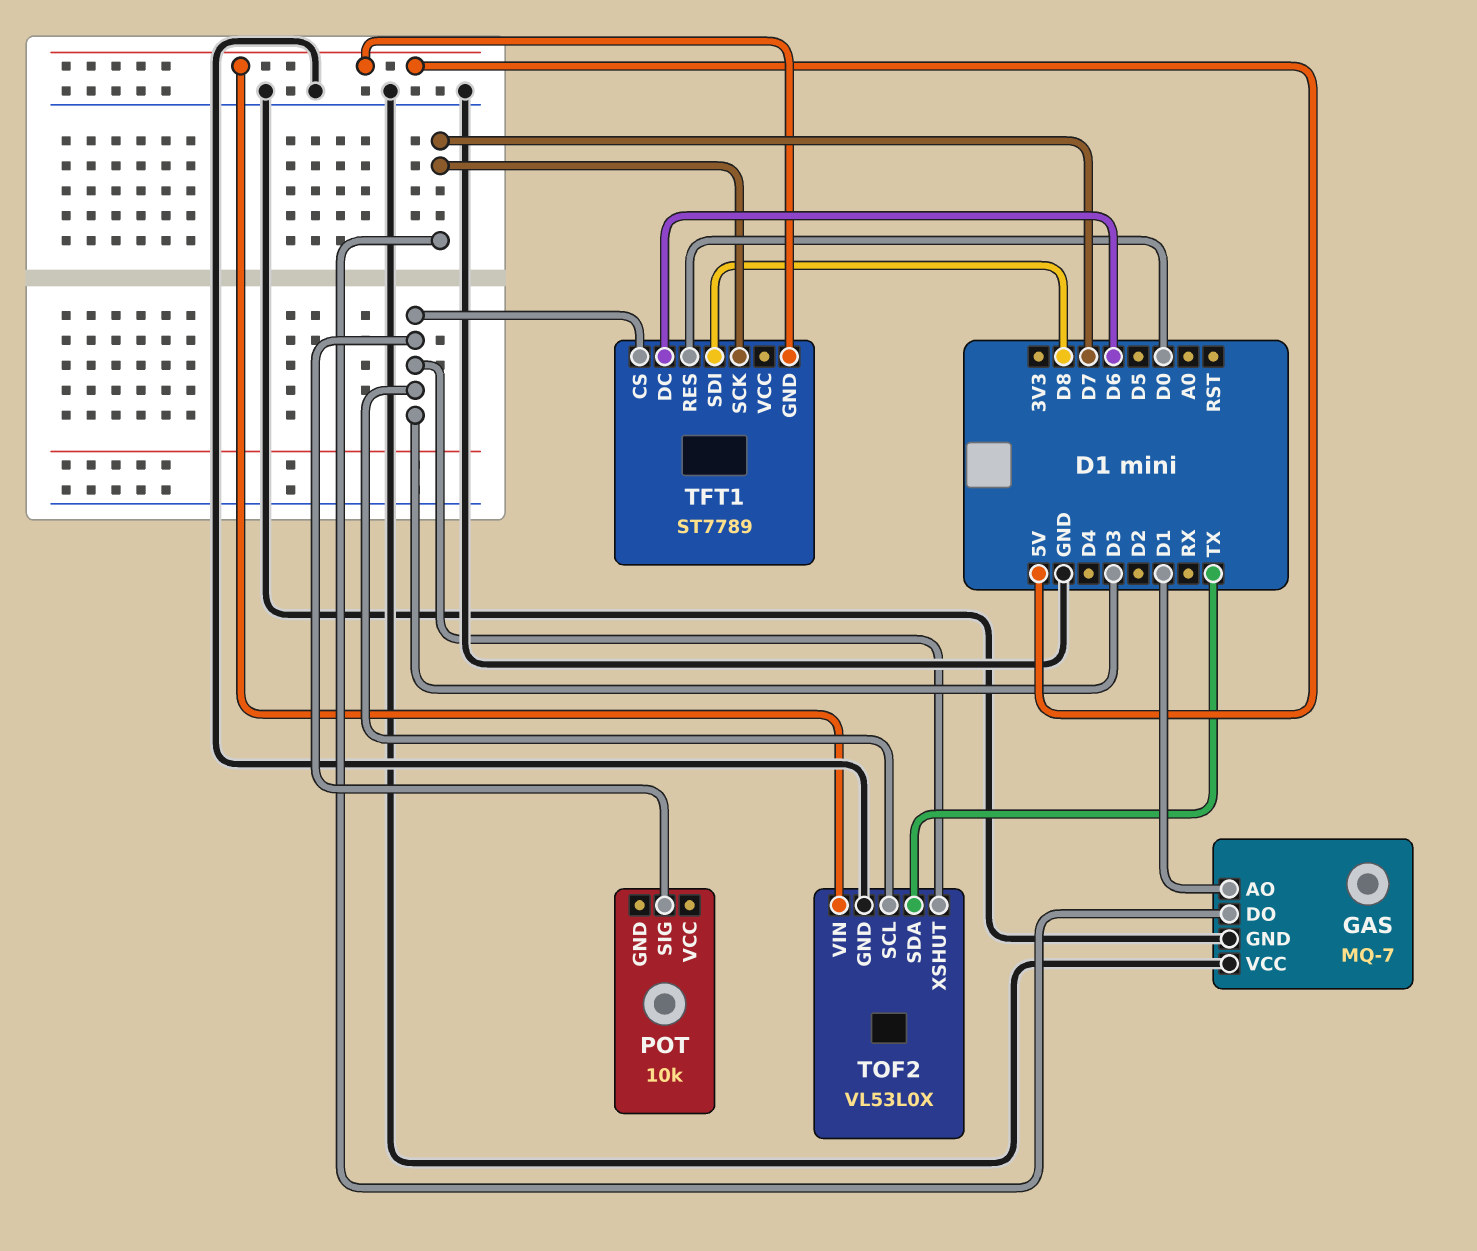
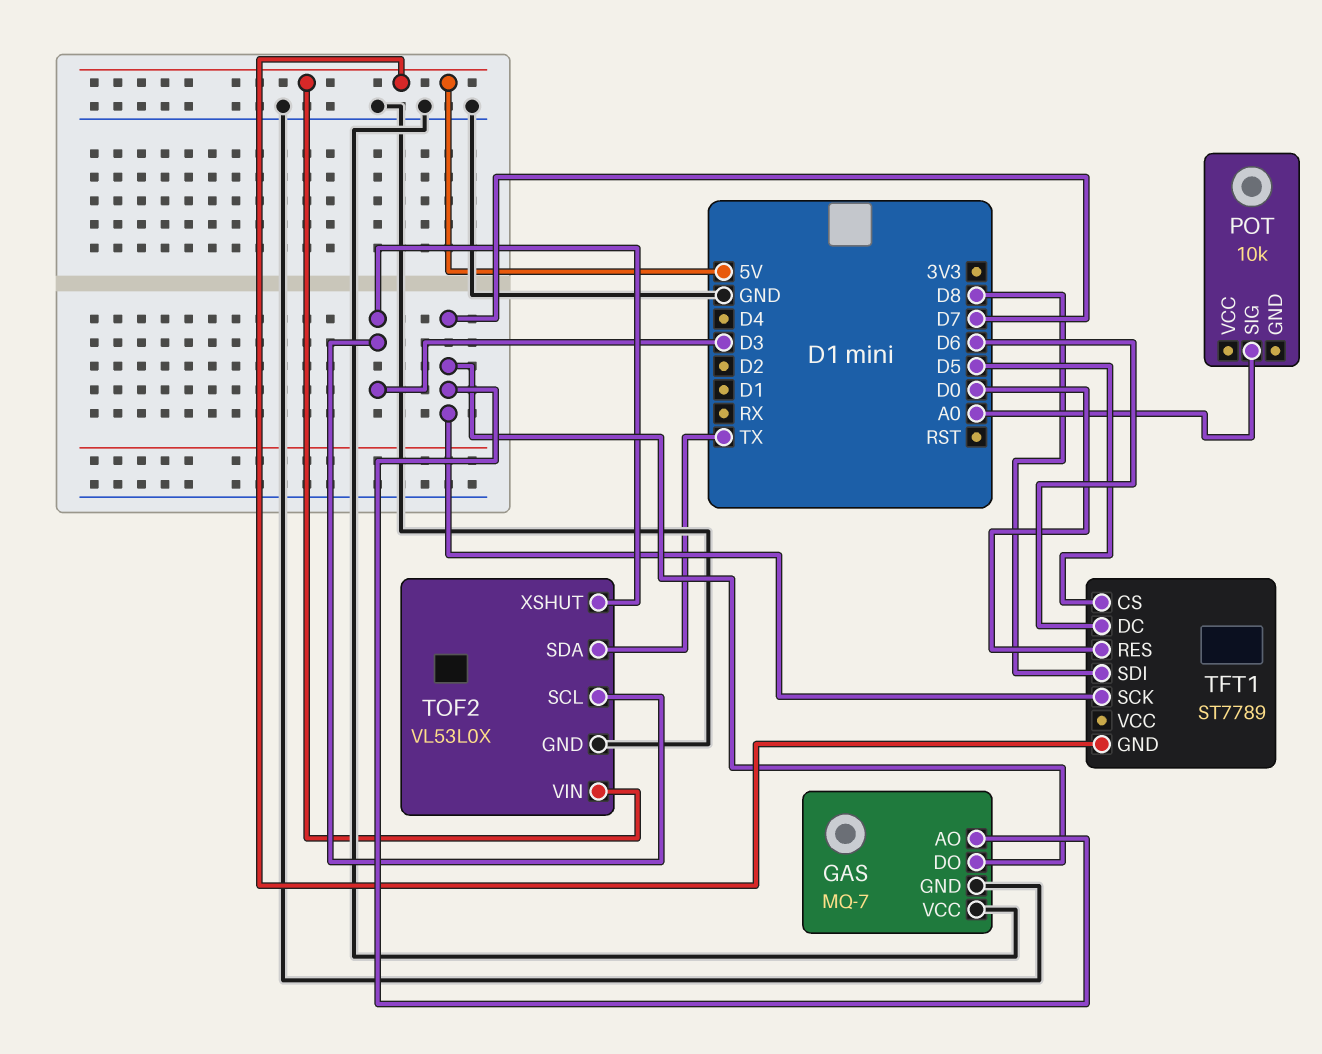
GAS pin AO: D1 -> D7
POT pin SIG: D3 -> A0
TFT1 pin CS: D3 -> D5

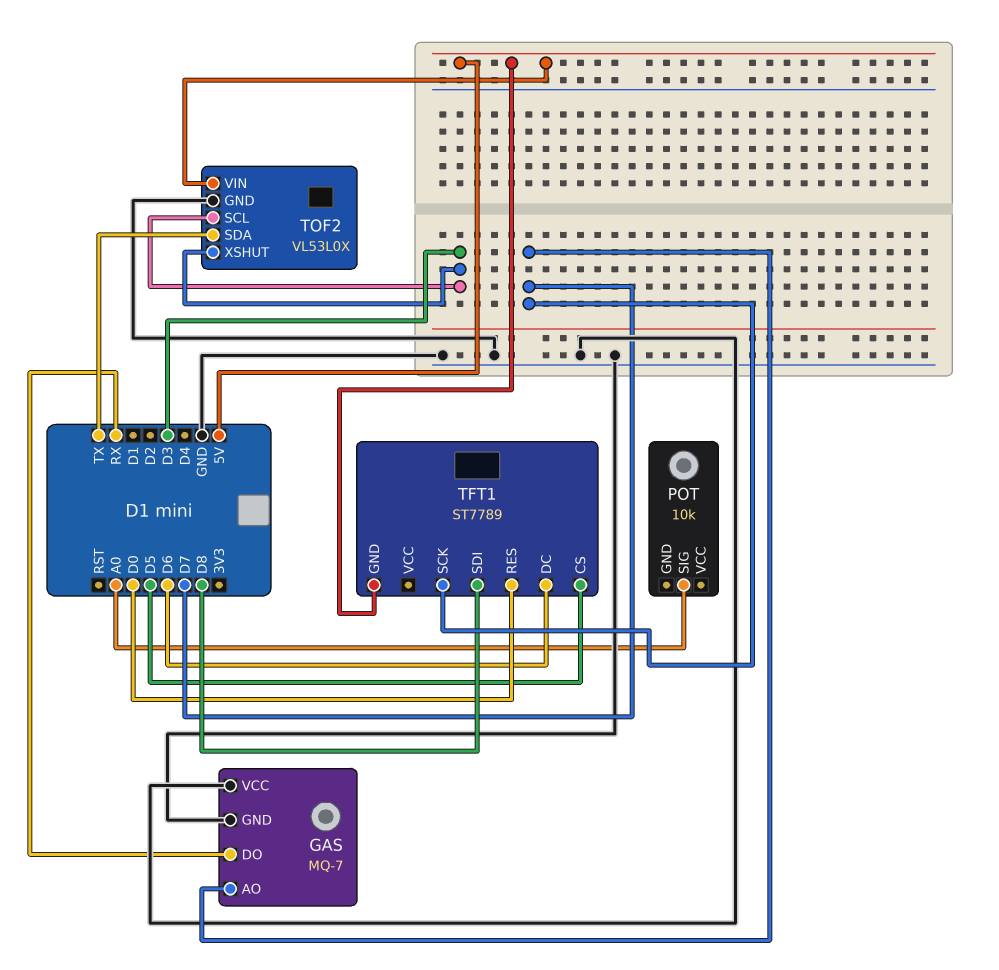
GAS pin DO: D7 -> RX

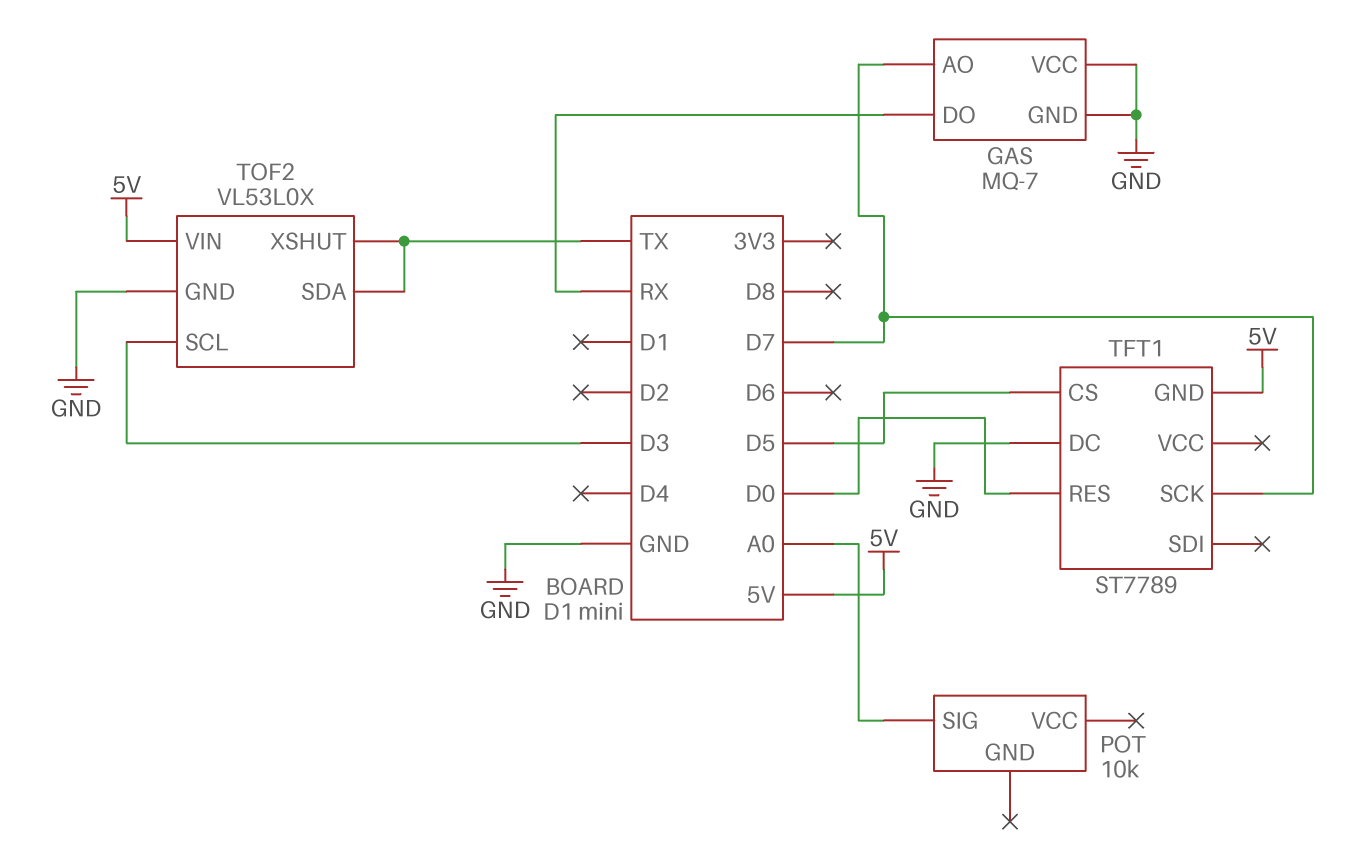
TFT1 pin DC: D6 -> GND
TFT1 pin SDI: D8 -> none
TOF2 pin XSHUT: D3 -> TX

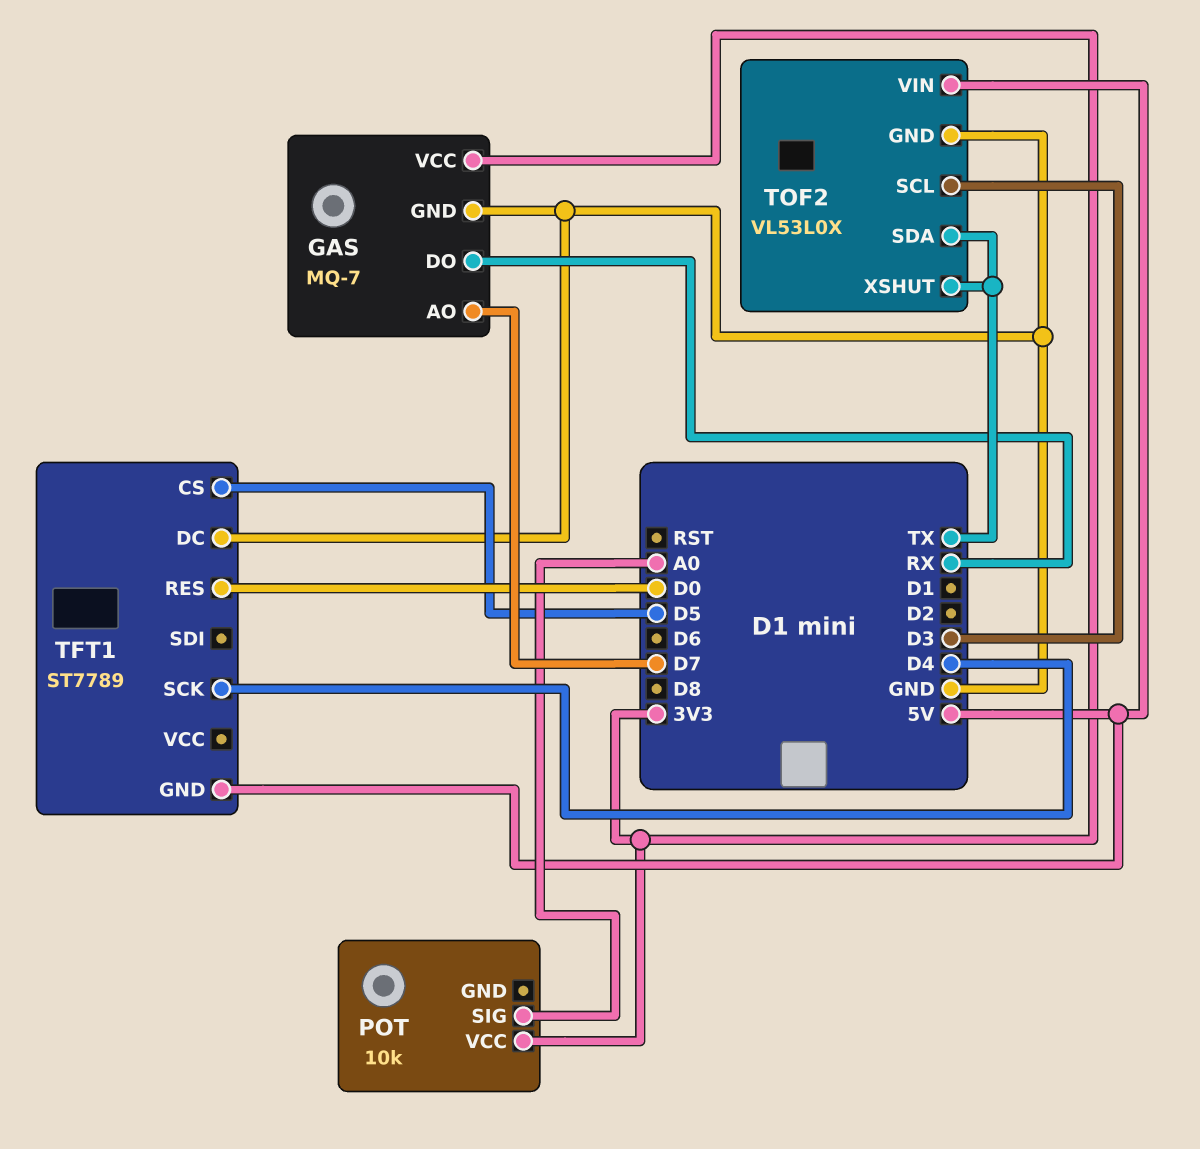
GAS pin VCC: GND -> 3V3
POT pin VCC: none -> 3V3
TFT1 pin SCK: D7 -> D4

